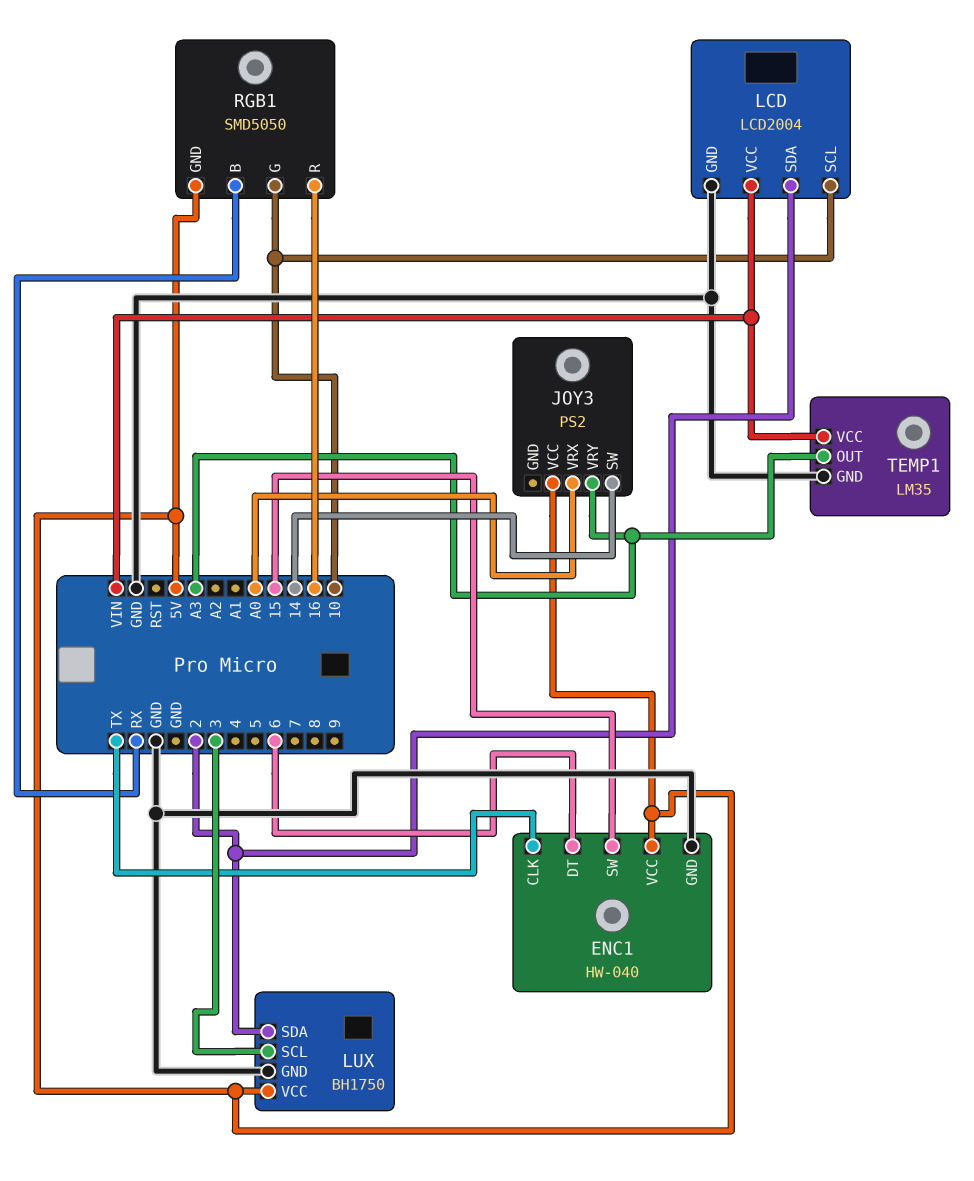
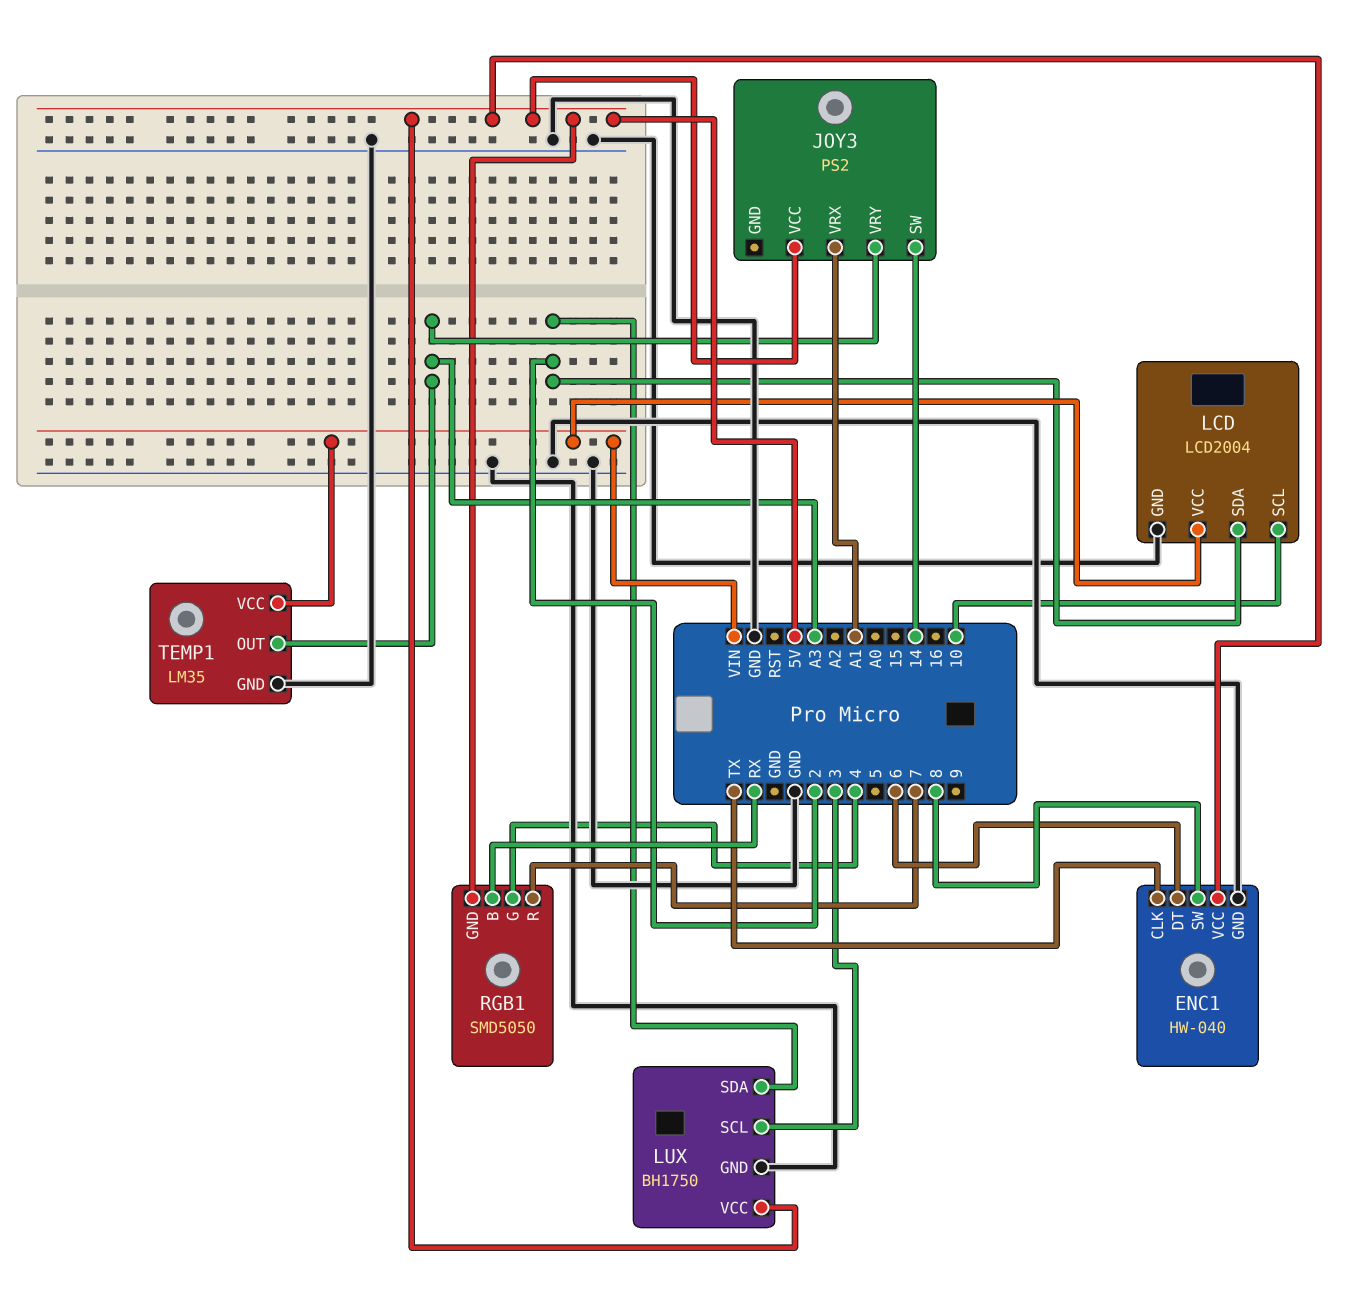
ENC1 pin SW: 15 -> 8
JOY3 pin VRX: A0 -> A1
RGB1 pin G: 10 -> 4
RGB1 pin R: 16 -> 7

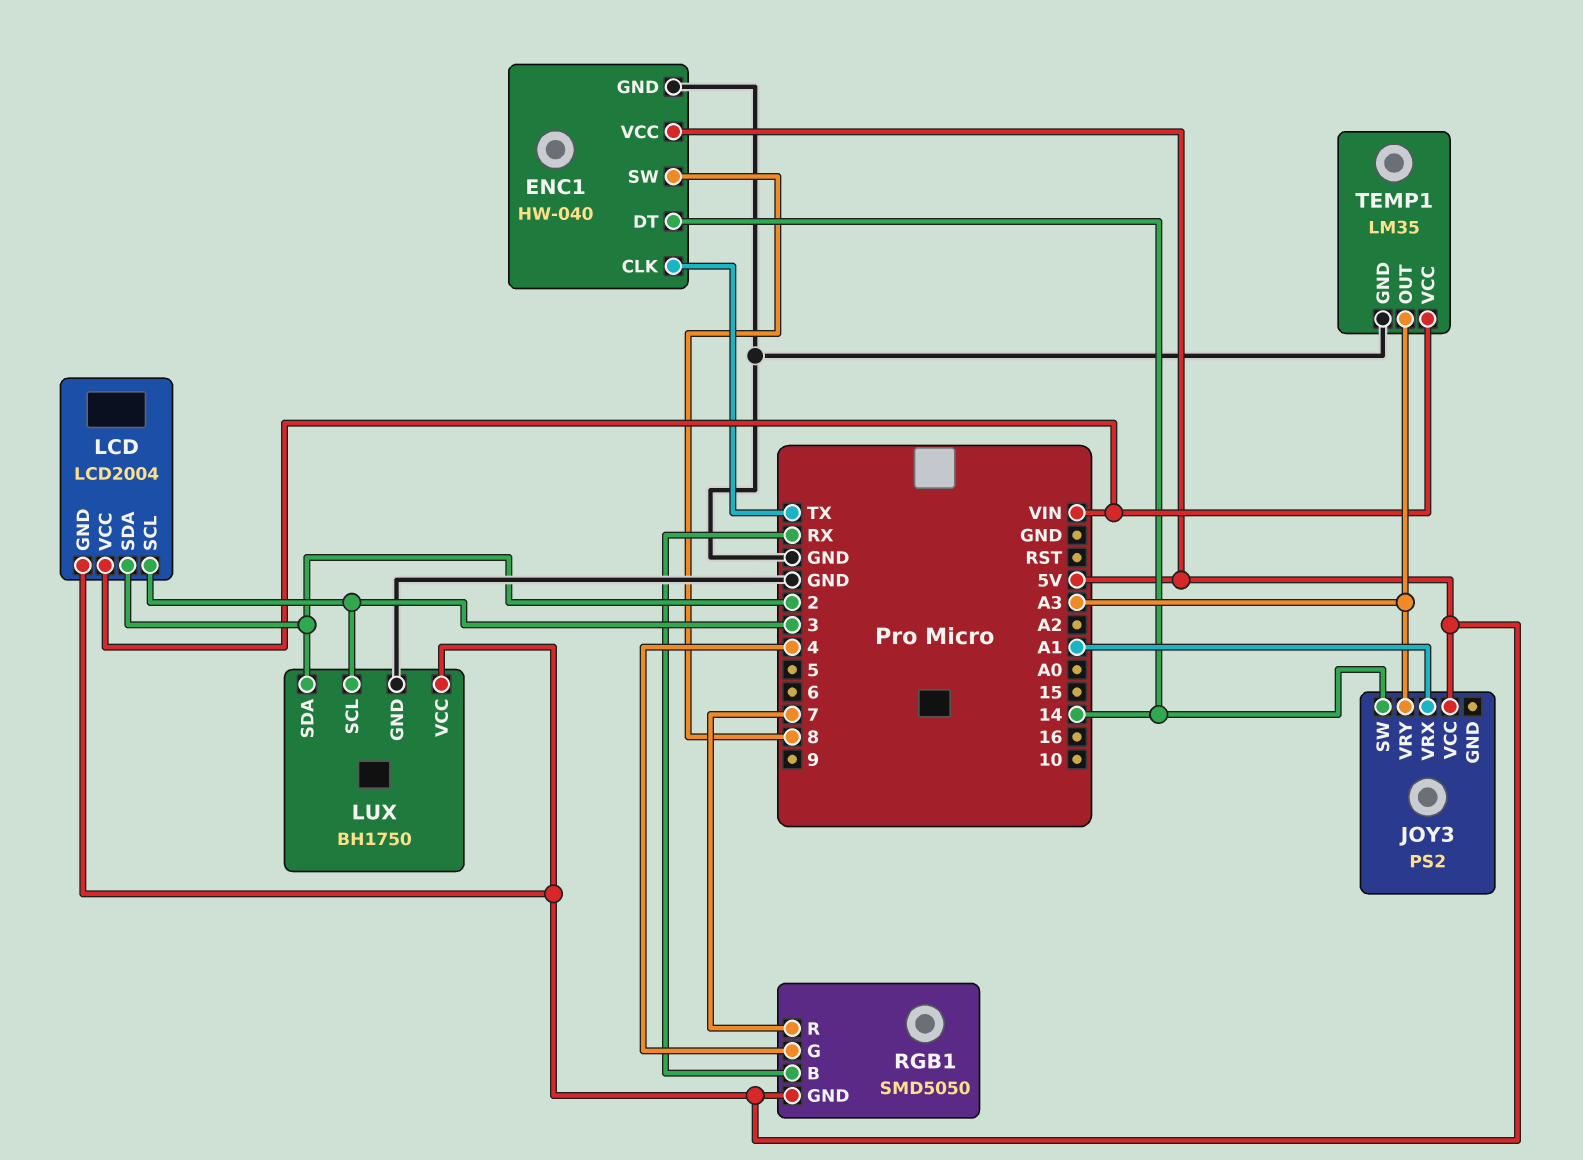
ENC1 pin DT: 6 -> 14
LCD pin GND: GND -> 5V
LCD pin SCL: 10 -> 3

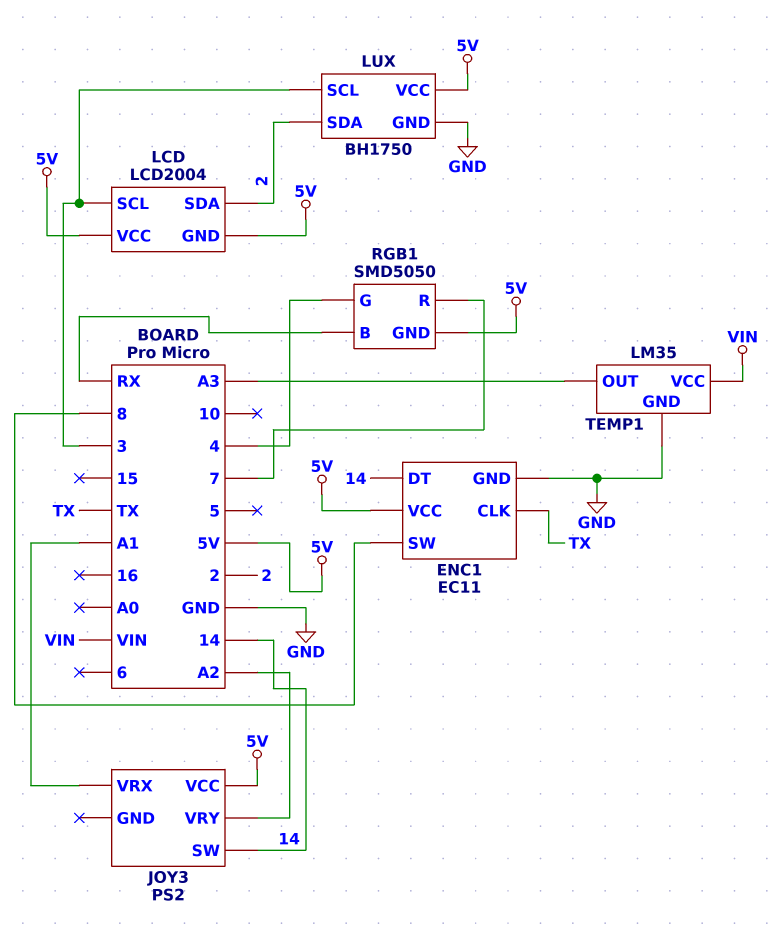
ENC1: HW-040 -> EC11
JOY3 pin VRY: A3 -> A2
LCD pin VCC: VIN -> 5V

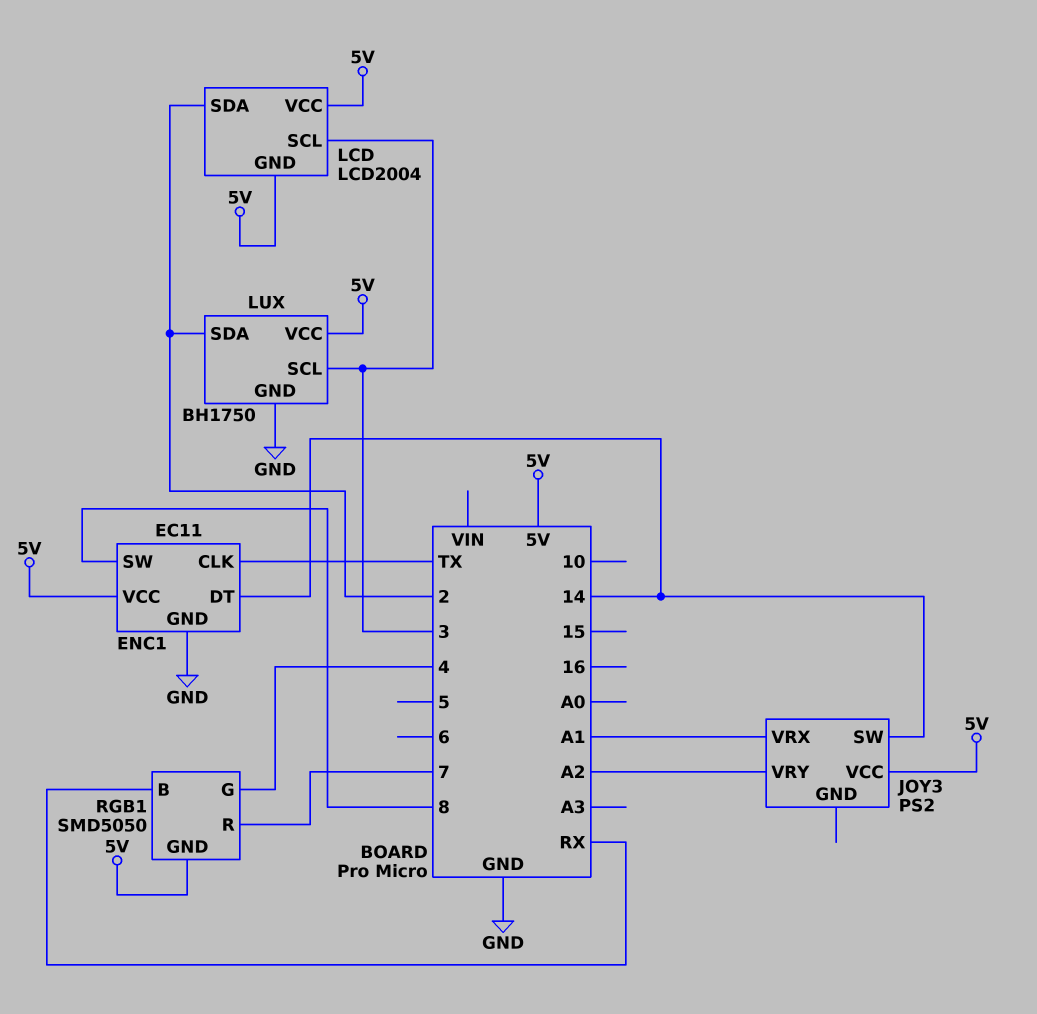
TEMP1: LM35 -> none
TEMP1 pin GND: GND -> none
TEMP1 pin OUT: A3 -> none
TEMP1 pin VCC: VIN -> none

